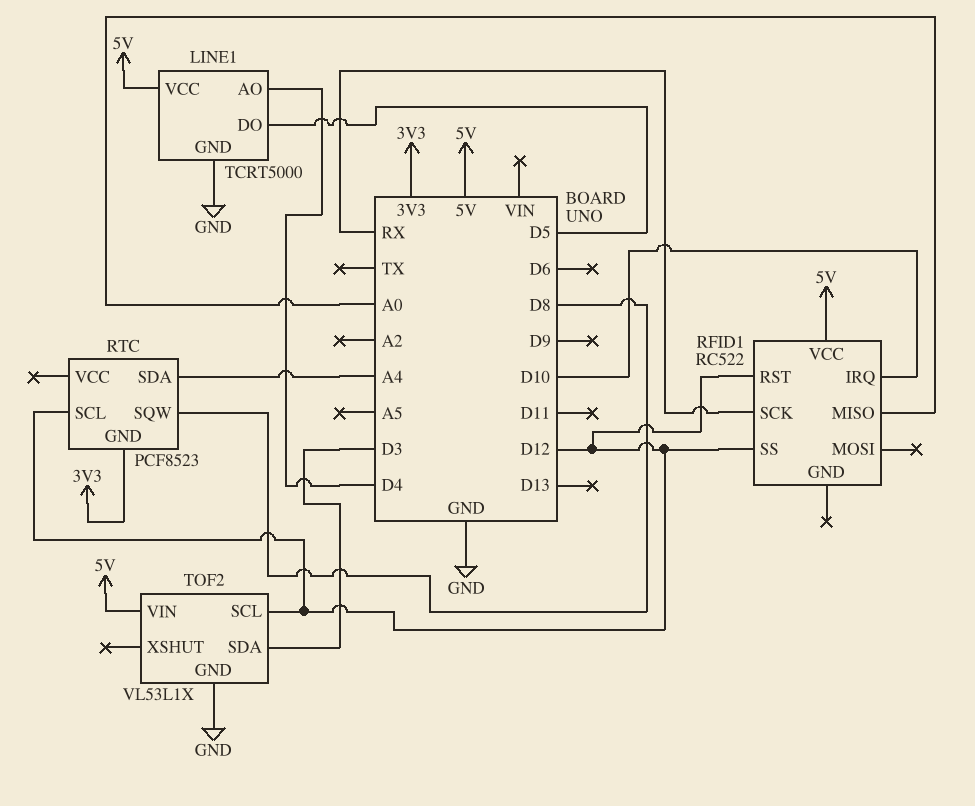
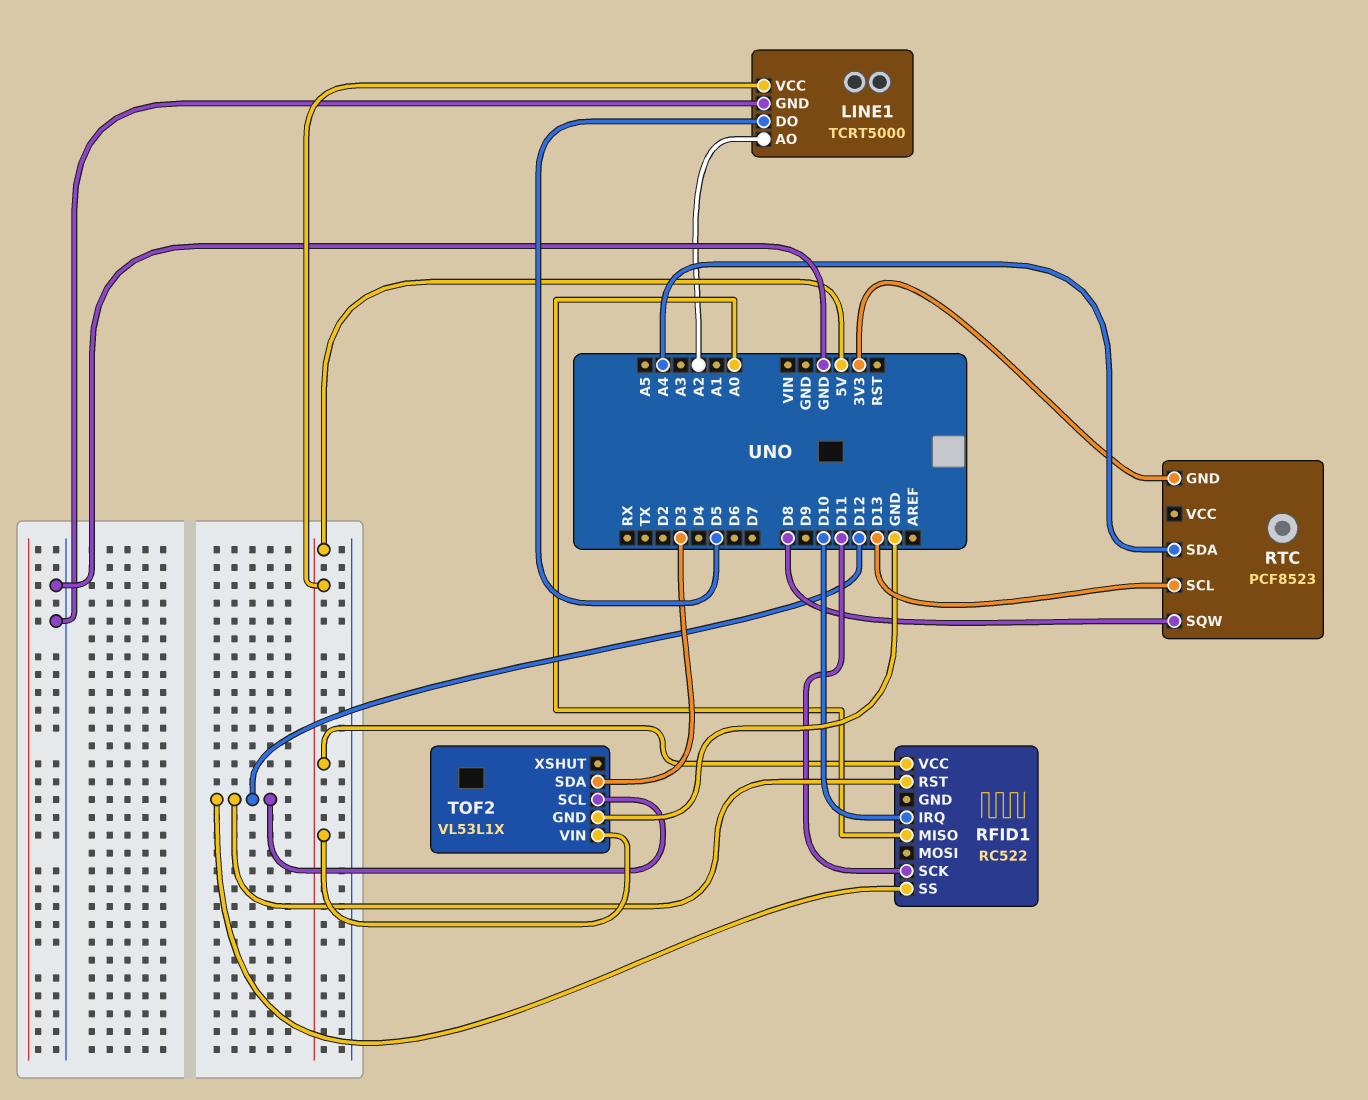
LINE1 pin AO: D4 -> A2
RFID1 pin SCK: RX -> D11
RTC pin SCL: D12 -> D13

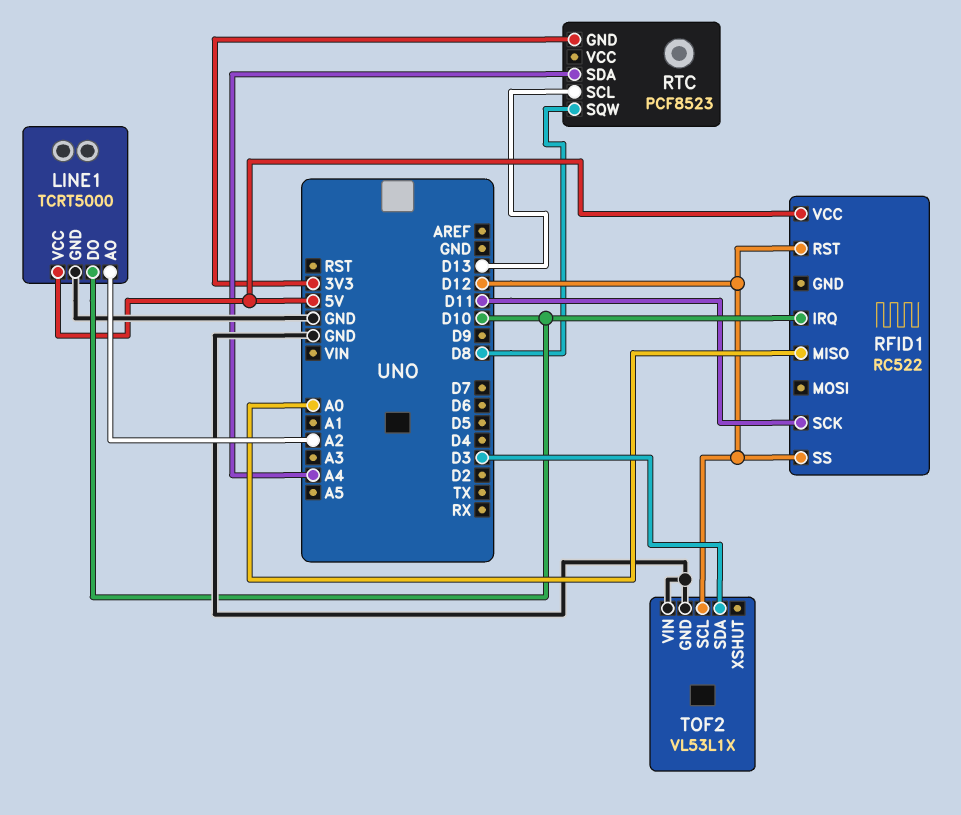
LINE1 pin DO: D5 -> D10
TOF2 pin VIN: 5V -> GND

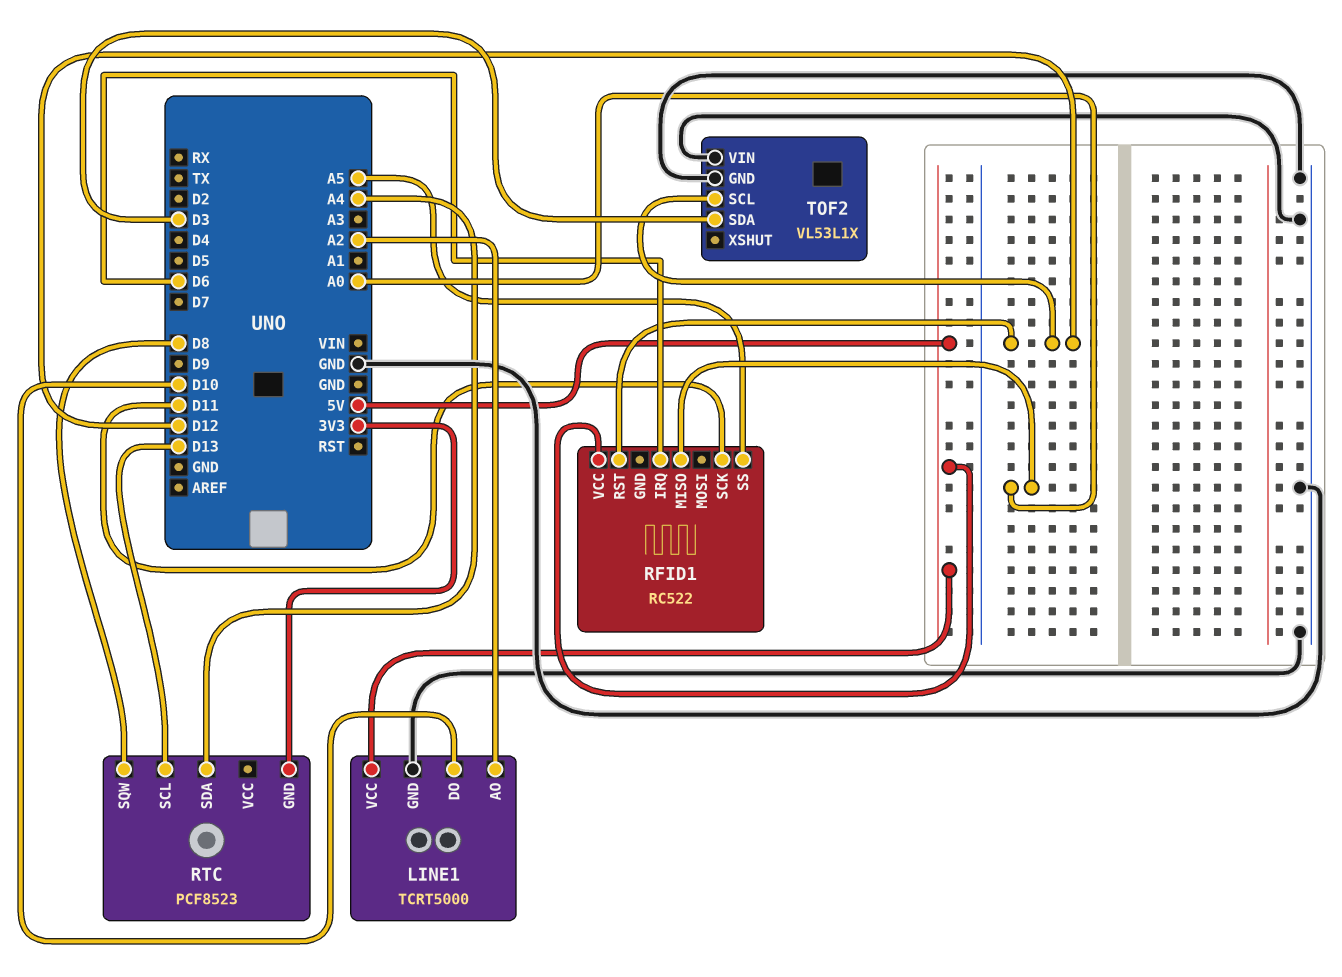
RFID1 pin IRQ: D10 -> D6
RFID1 pin SS: D12 -> A5

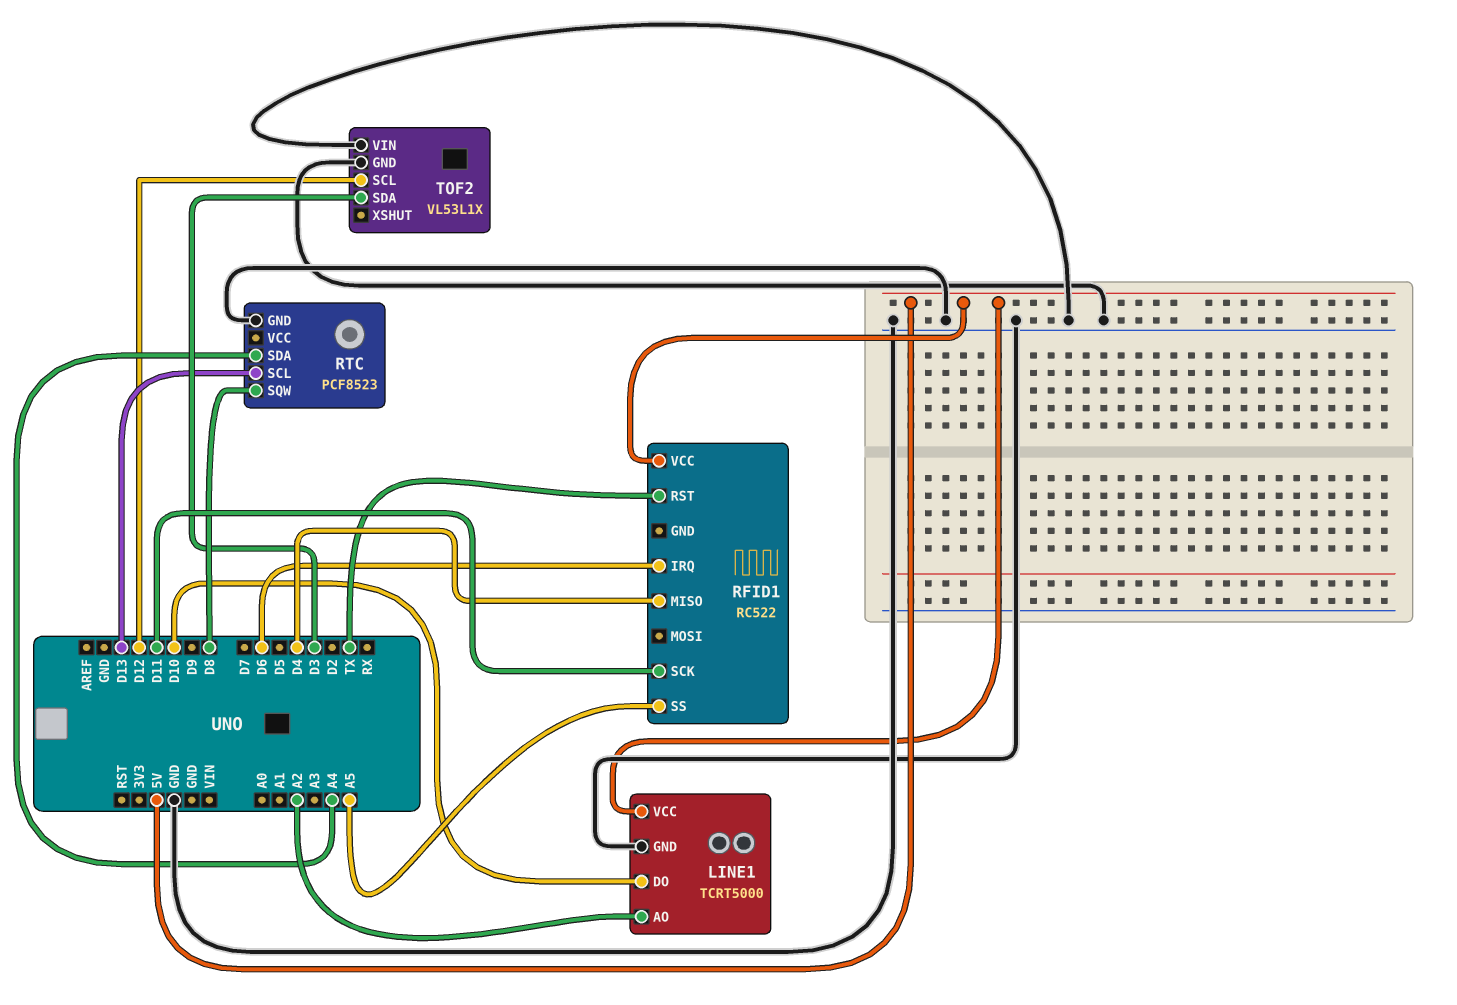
RFID1 pin MISO: A0 -> D4
RFID1 pin RST: D12 -> TX
RTC pin GND: 3V3 -> GND

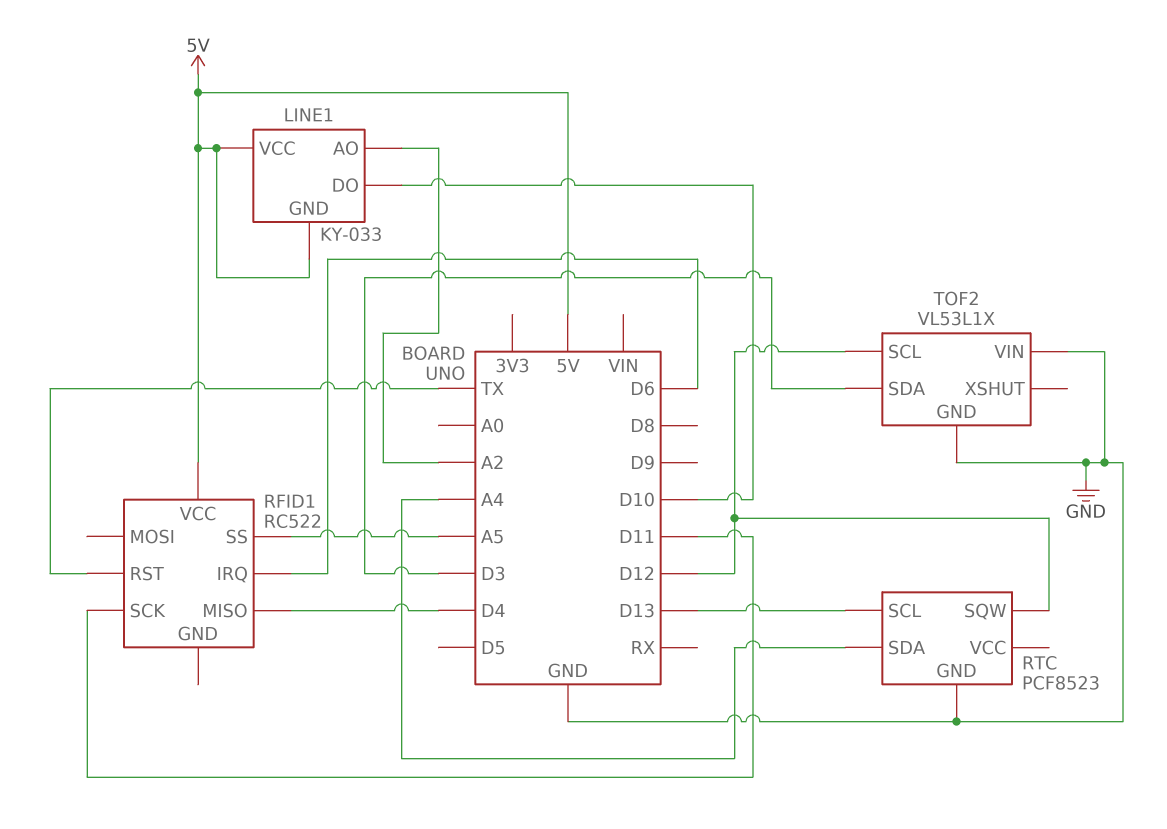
LINE1: TCRT5000 -> KY-033
LINE1 pin GND: GND -> 5V
RTC pin SQW: D8 -> D12

